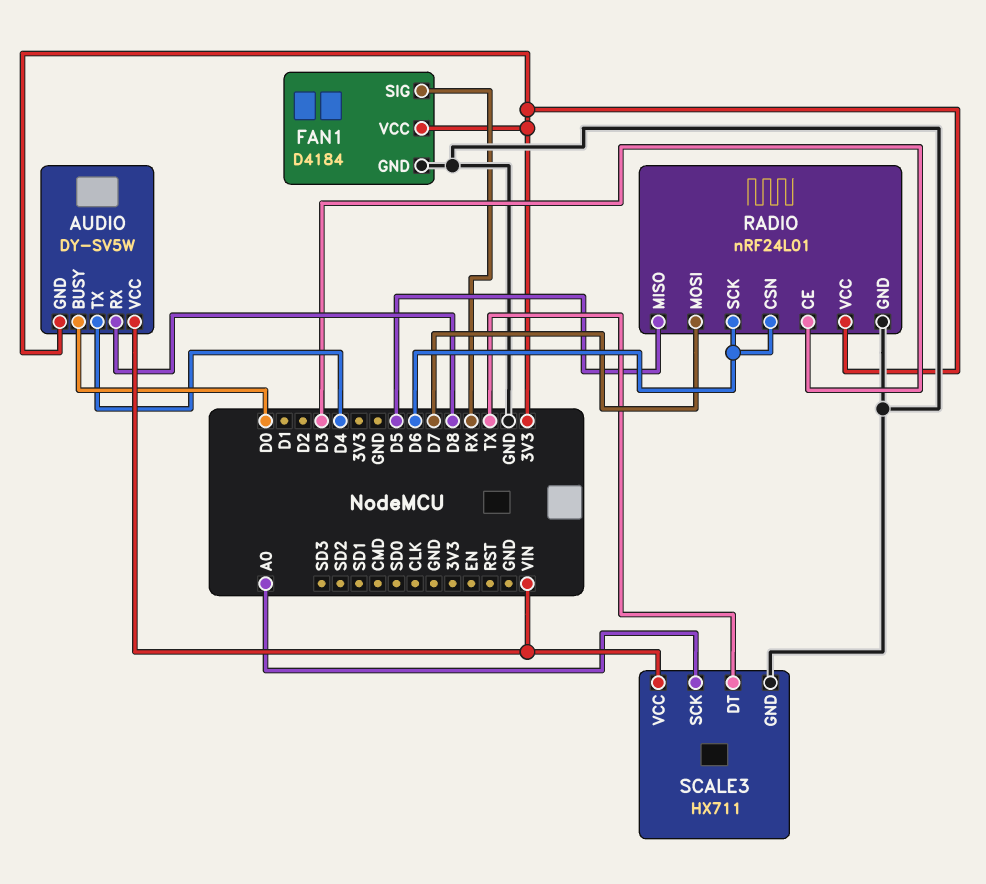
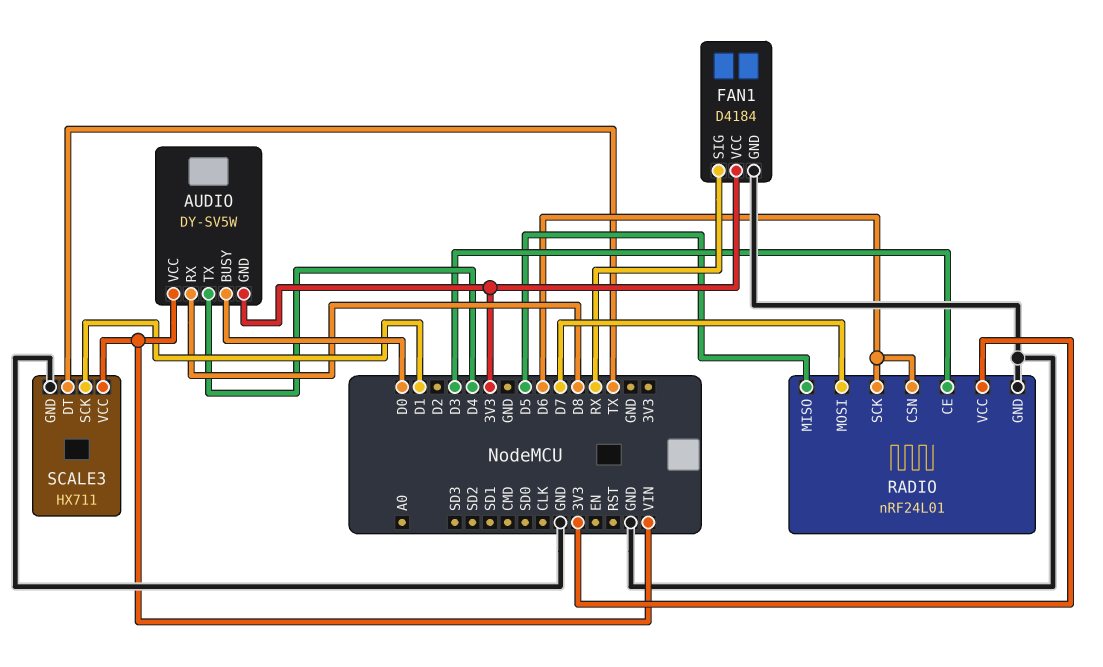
SCALE3 pin SCK: A0 -> D1

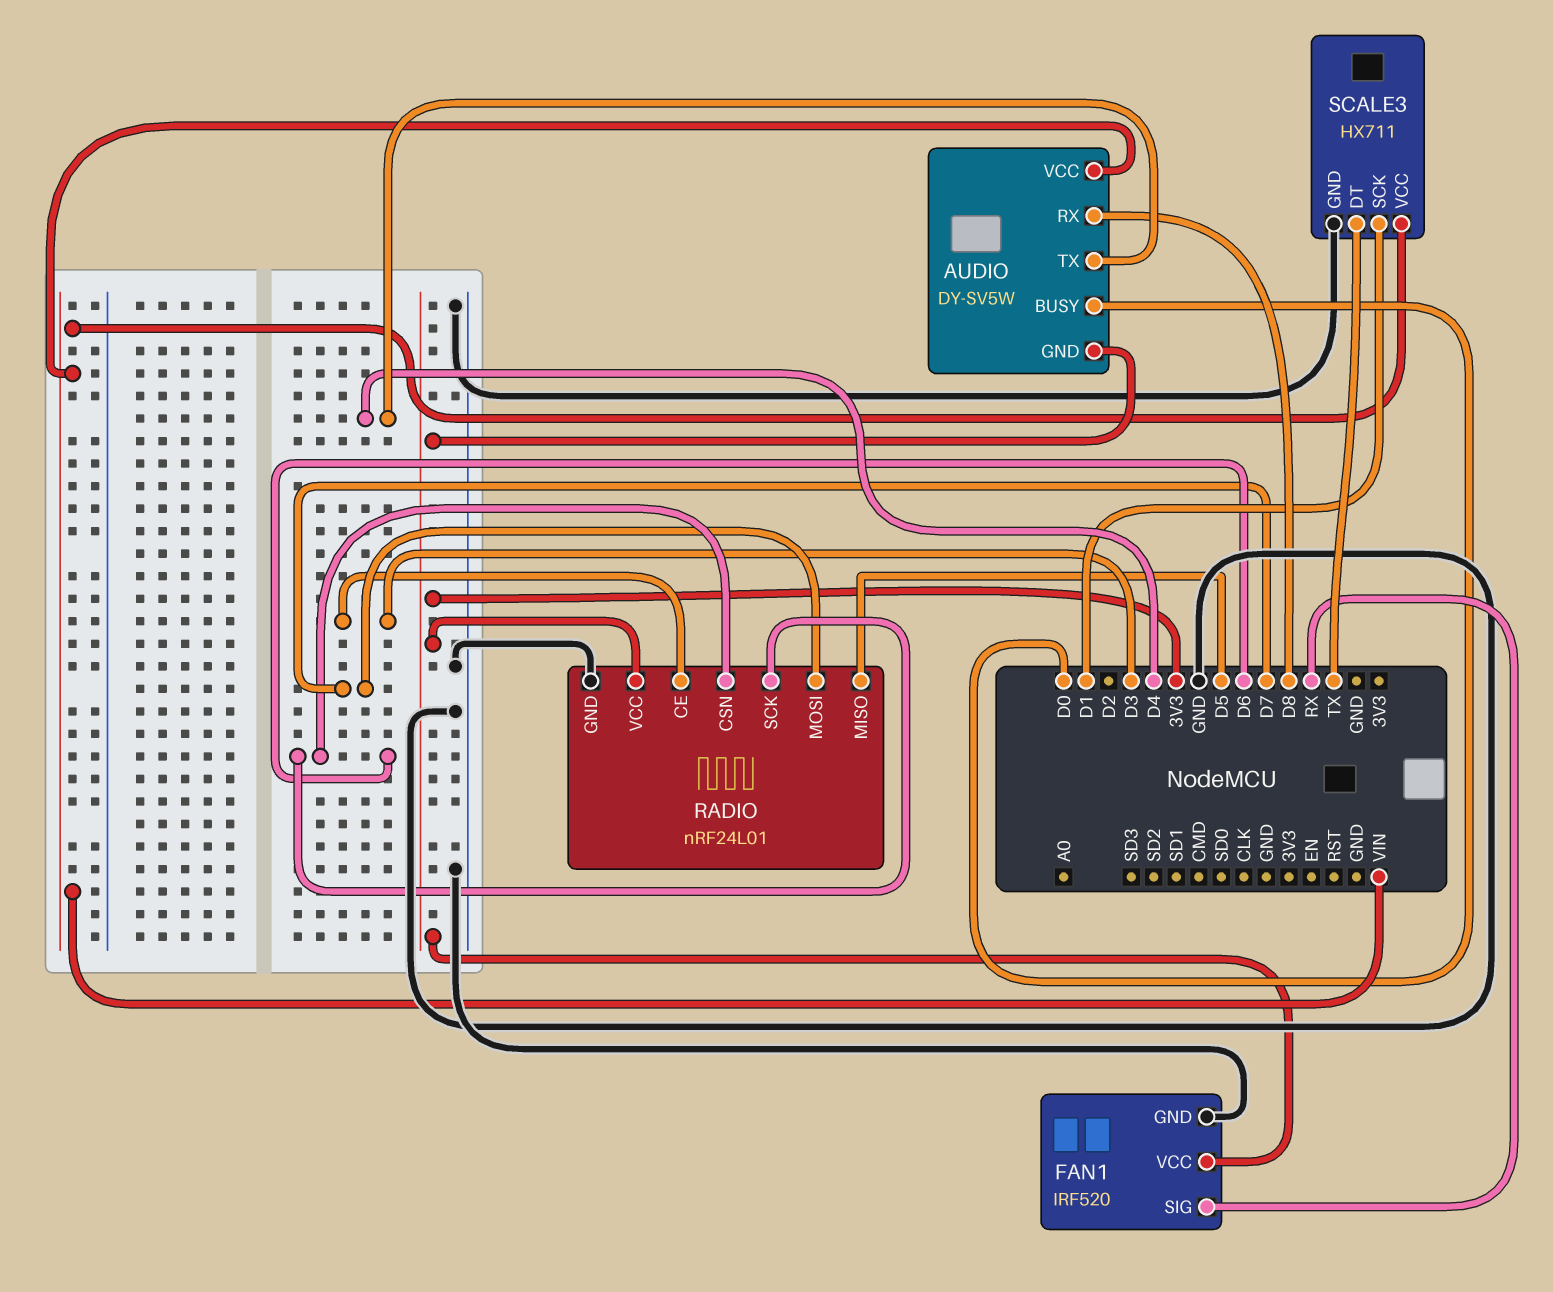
FAN1: D4184 -> IRF520

